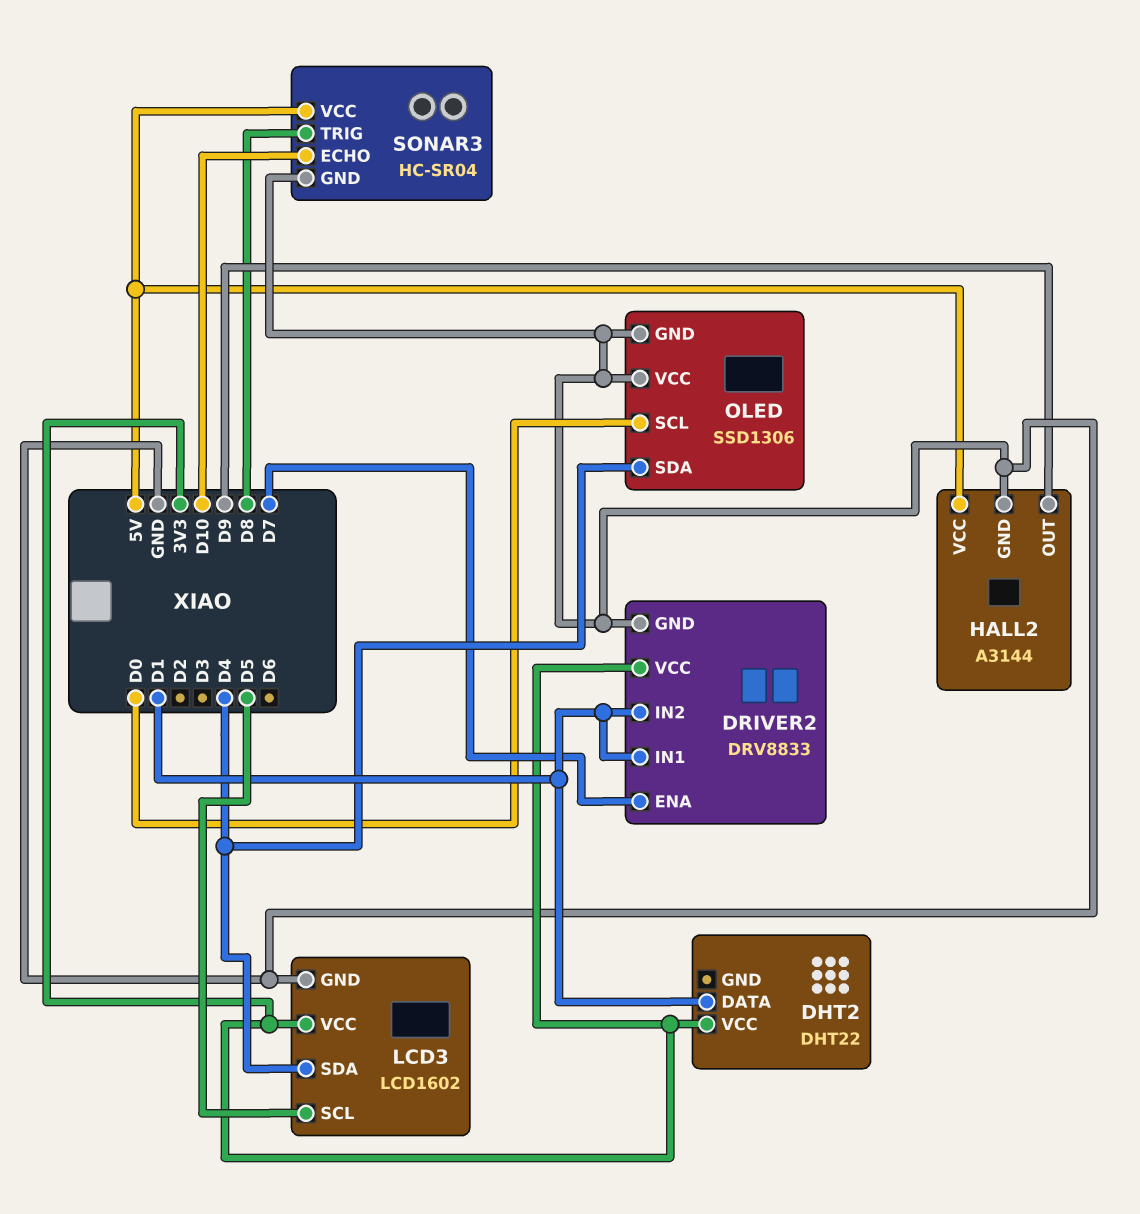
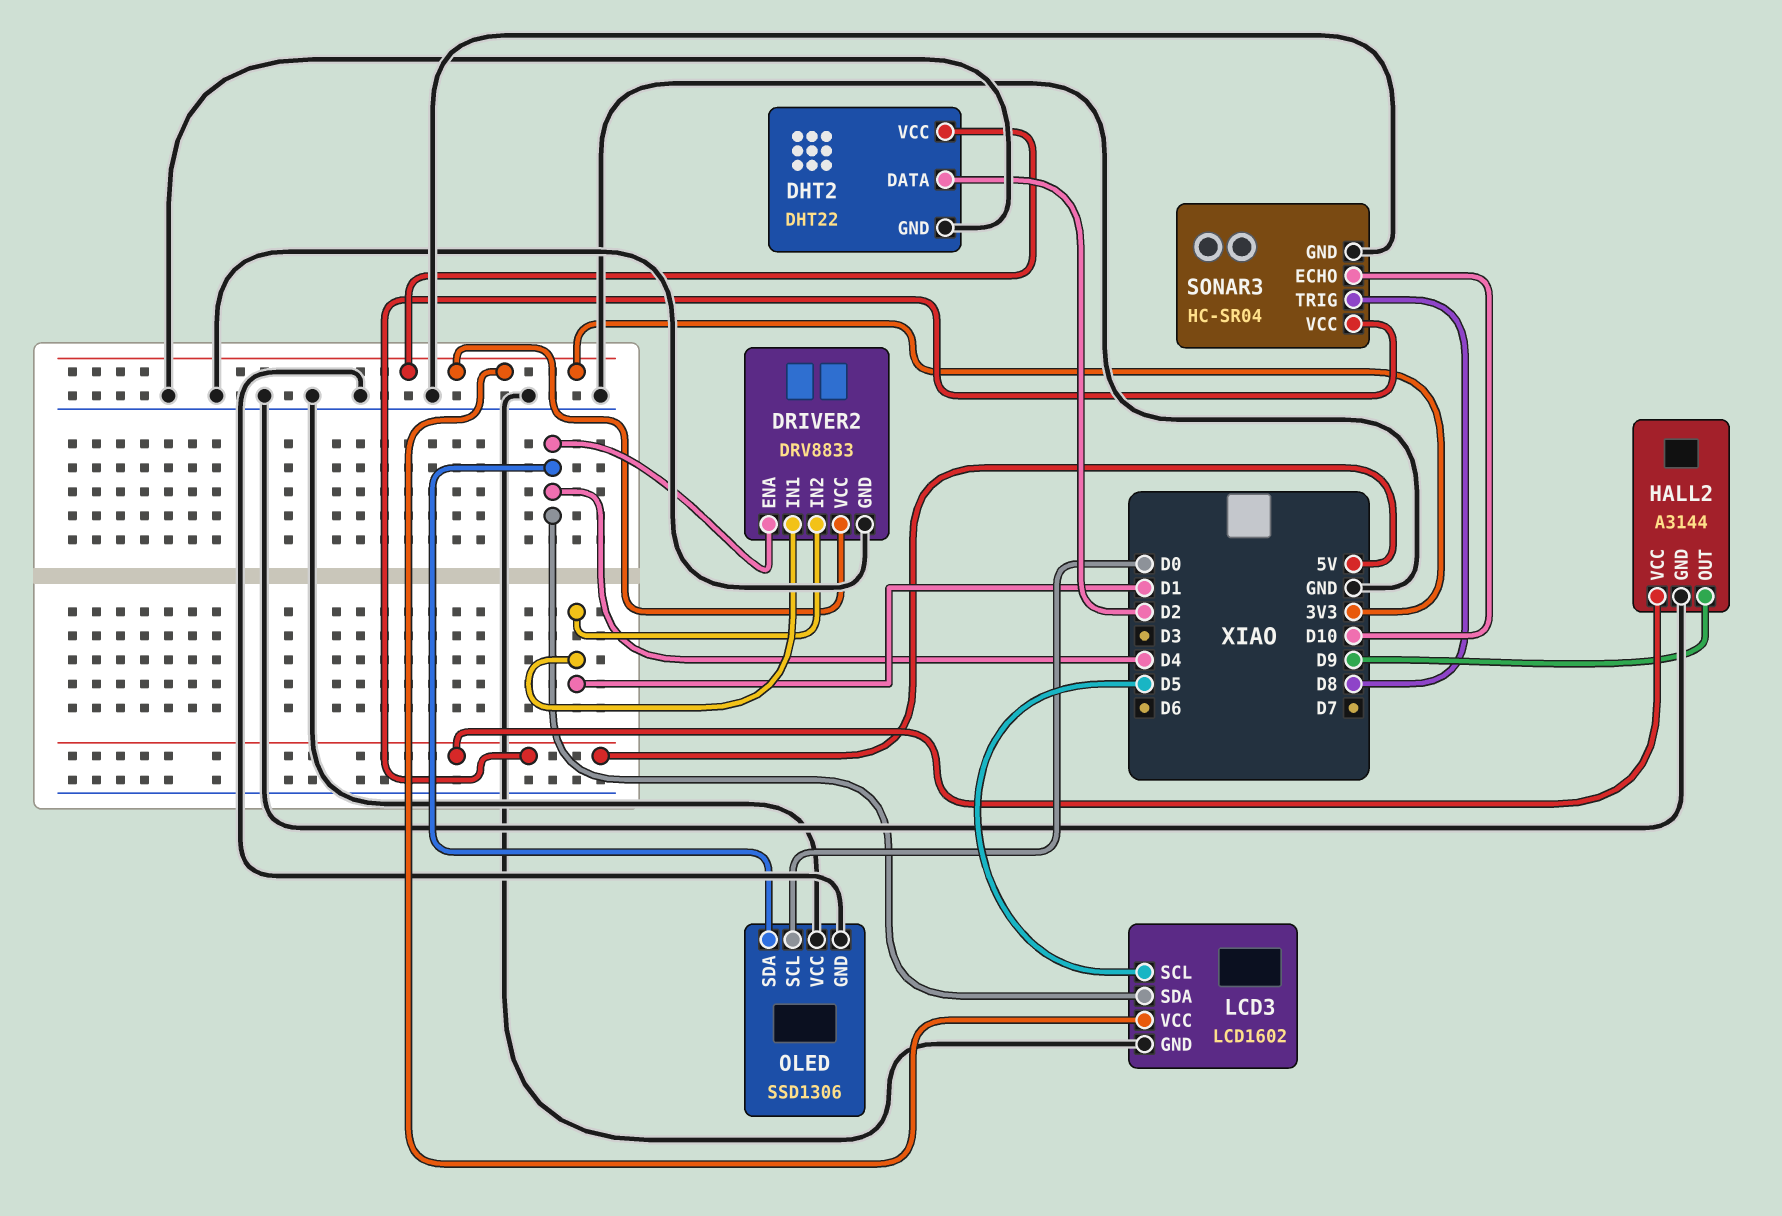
DHT2 pin DATA: D1 -> D2
DHT2 pin GND: none -> GND
DRIVER2 pin ENA: D7 -> D4

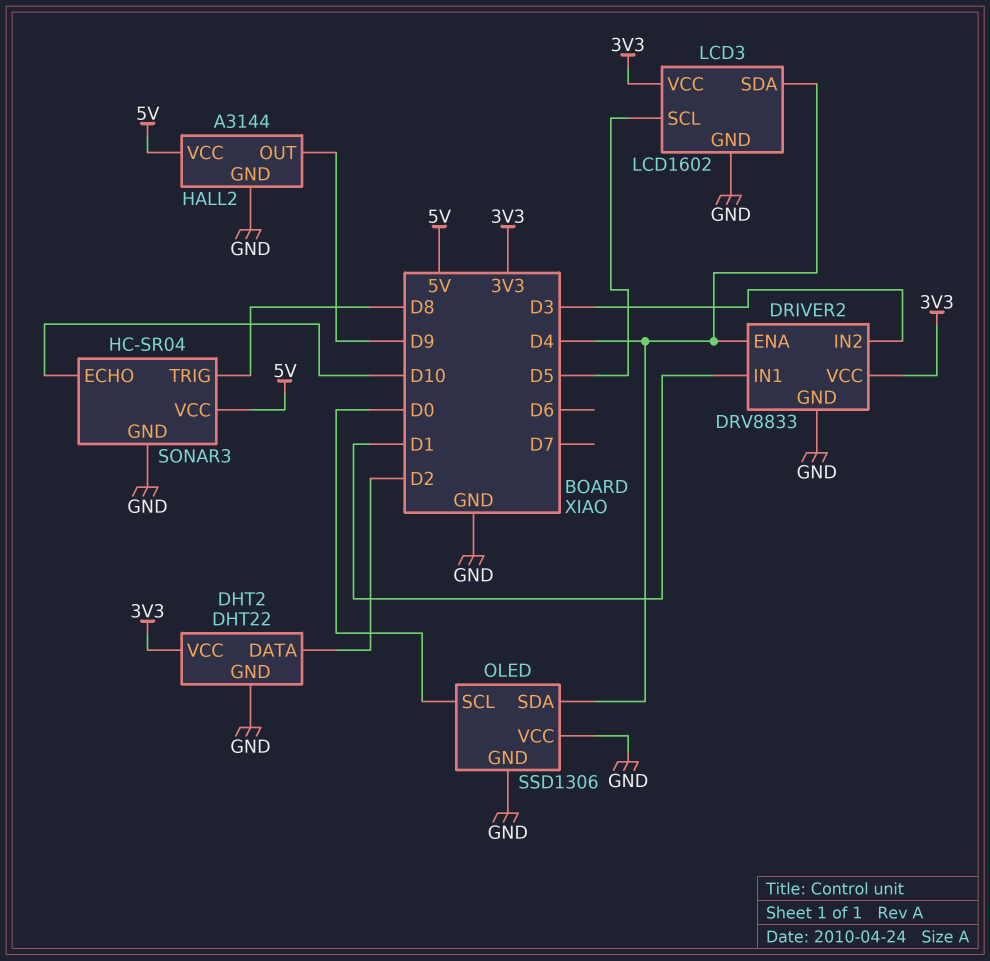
DRIVER2 pin IN2: D1 -> D3

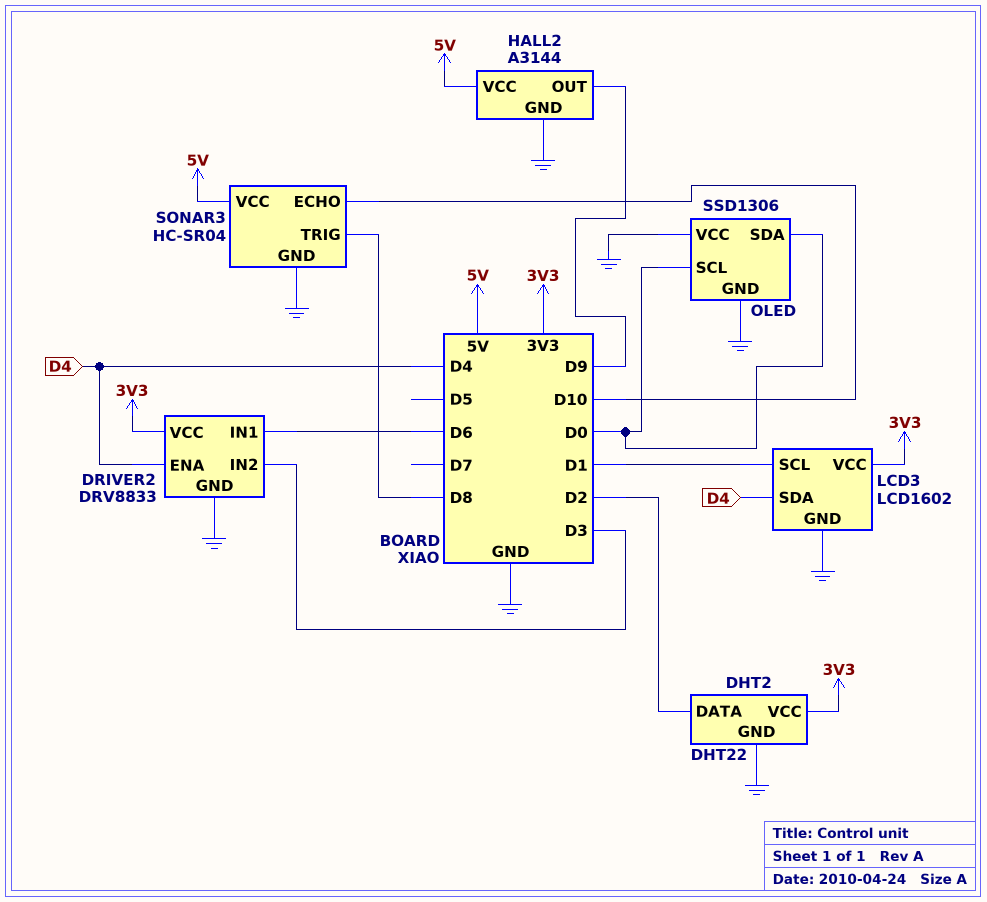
DRIVER2 pin IN1: D1 -> D6
LCD3 pin SCL: D5 -> D1
OLED pin SDA: D4 -> D0

